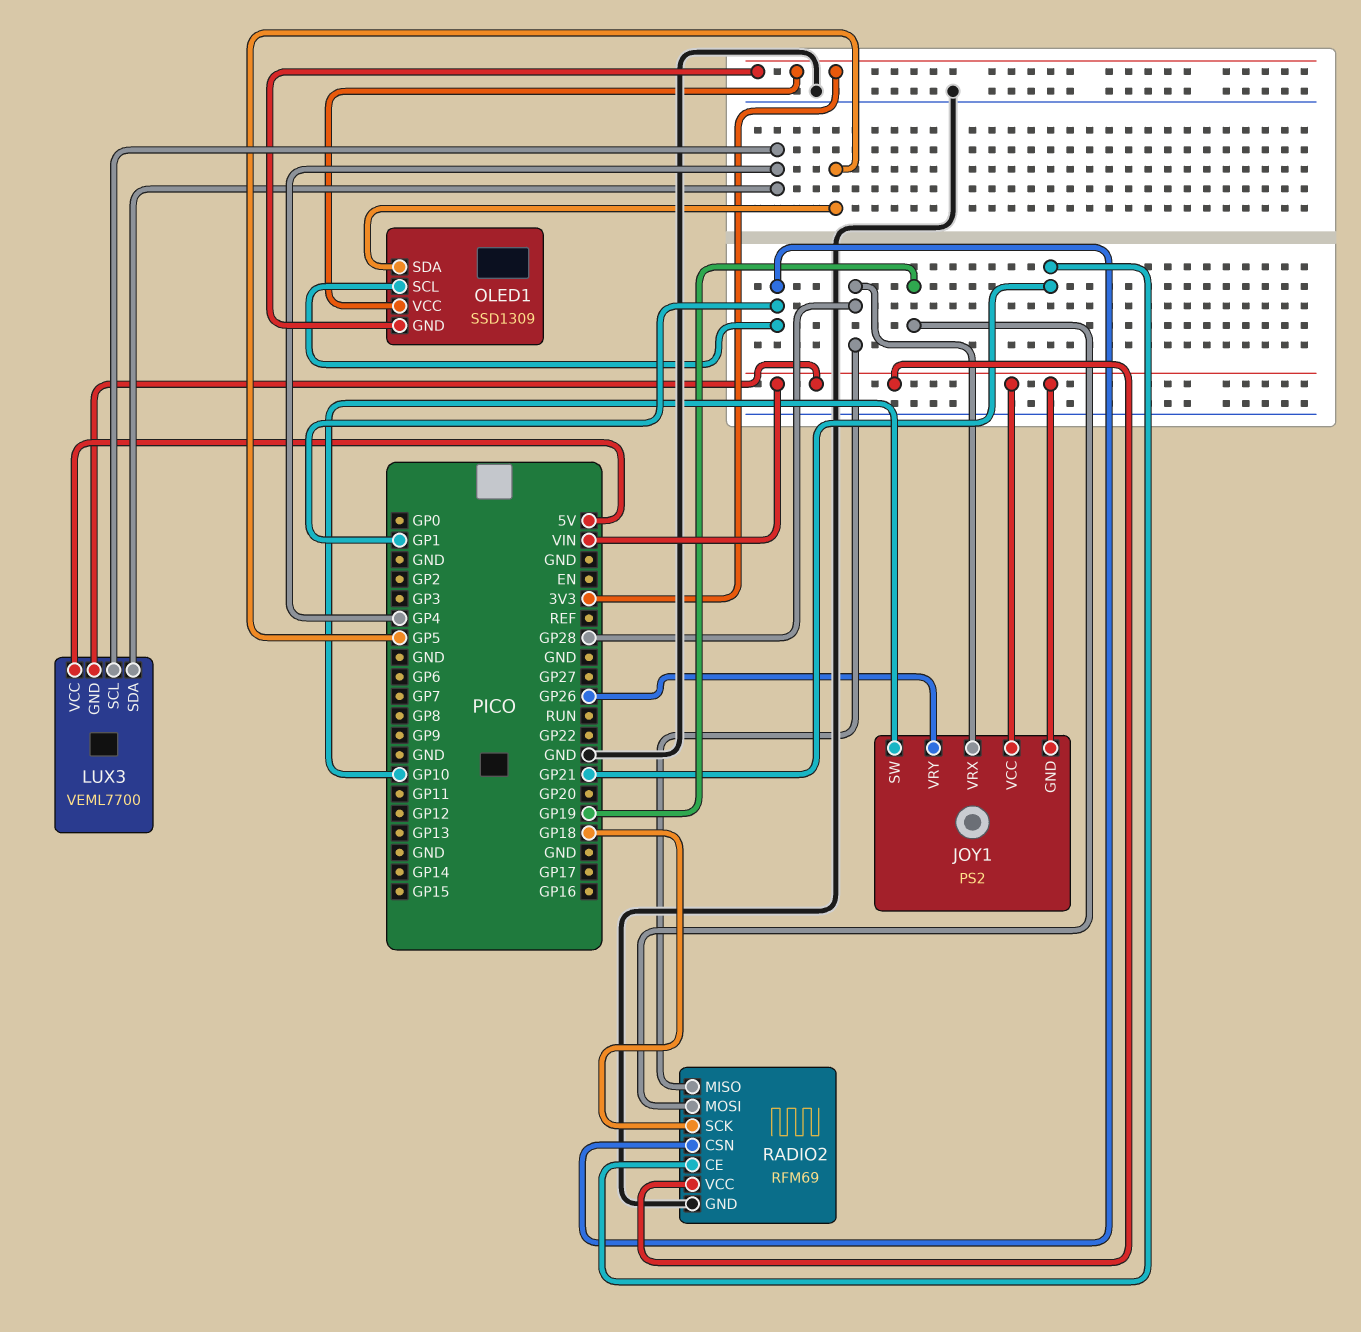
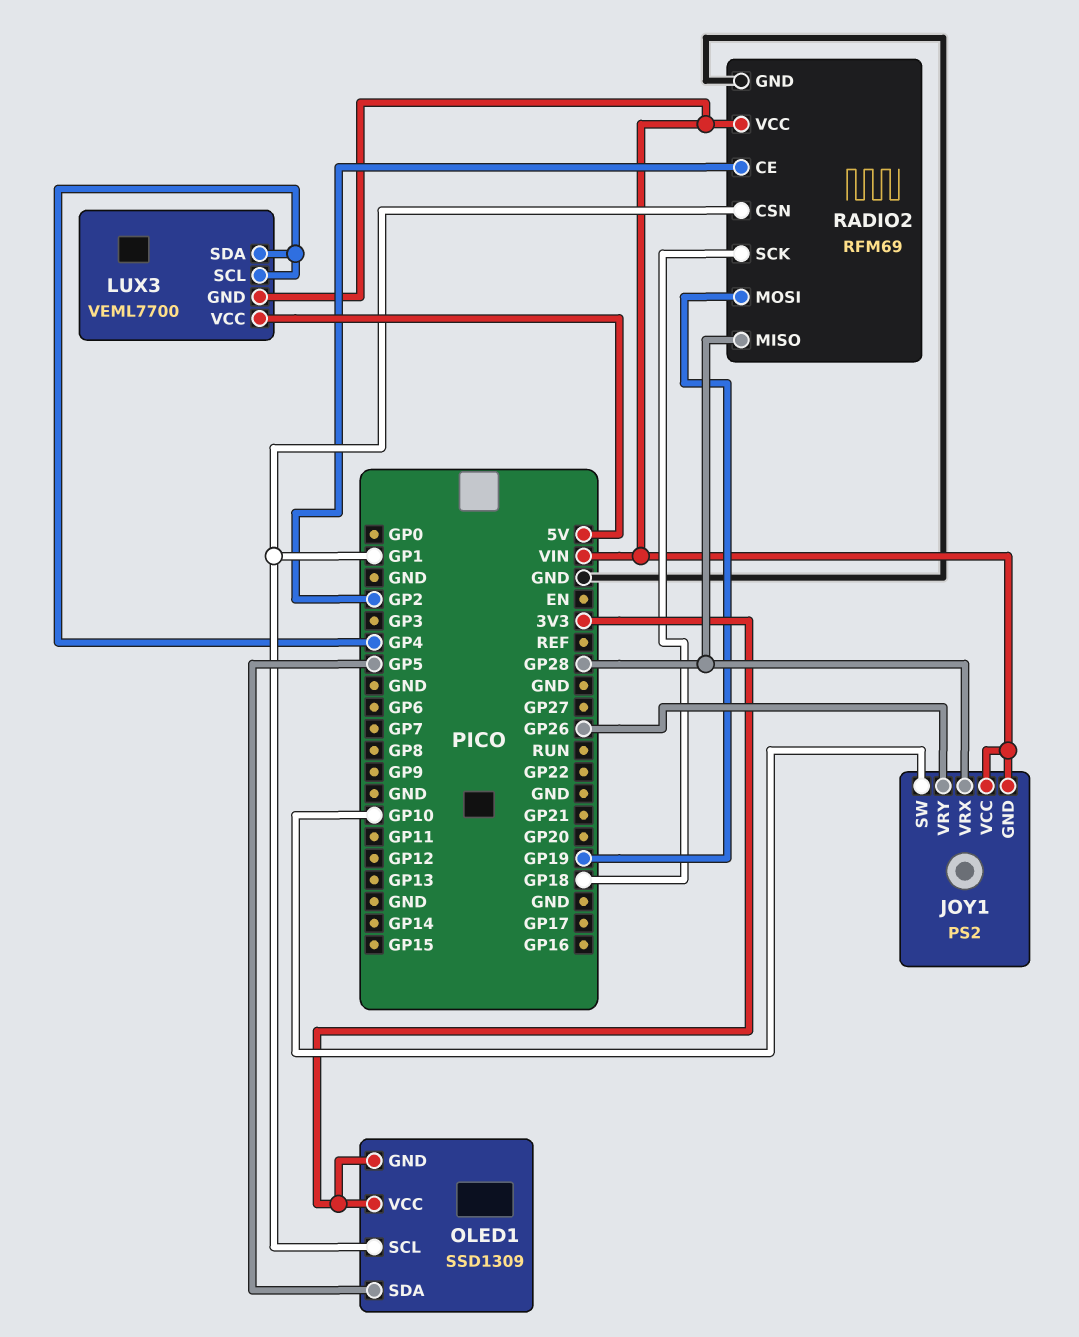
RADIO2 pin CE: GP21 -> GP2

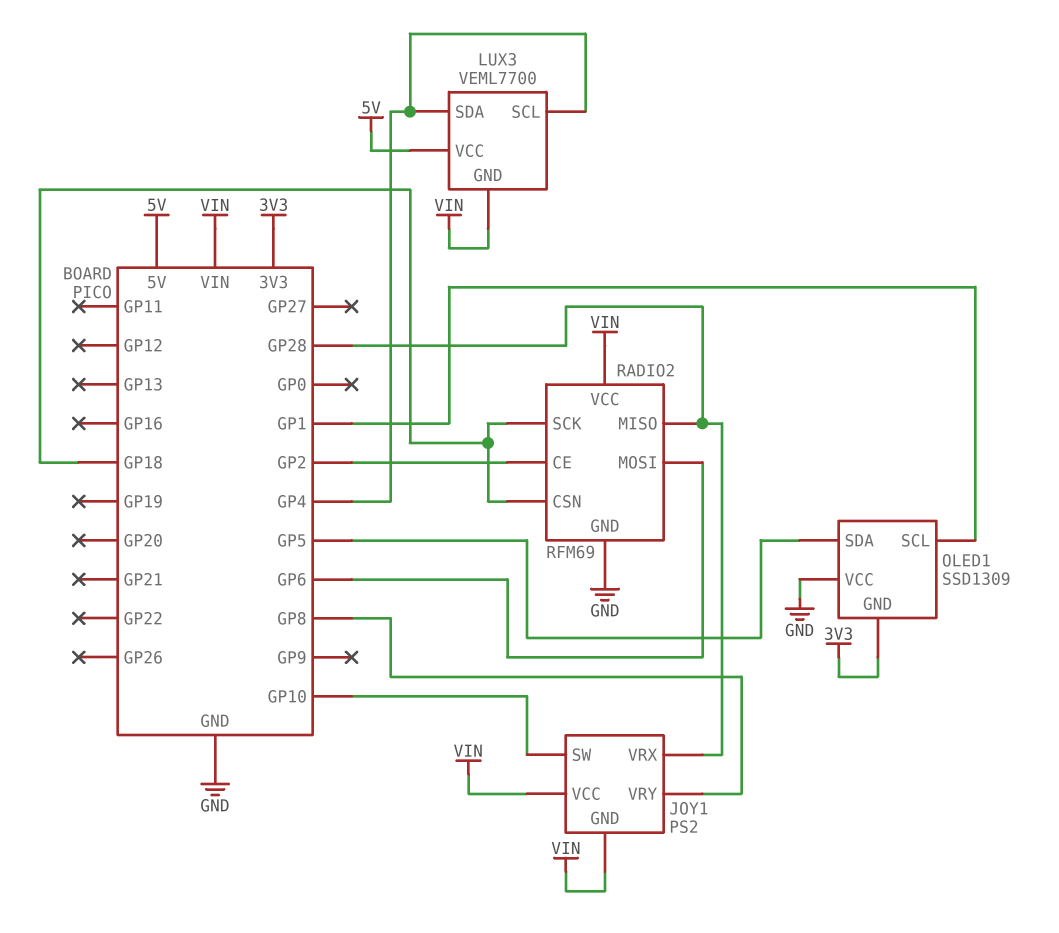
JOY1 pin VRY: GP26 -> GP8
OLED1 pin VCC: 3V3 -> GND
RADIO2 pin CSN: GP1 -> GP18
RADIO2 pin MOSI: GP19 -> GP6

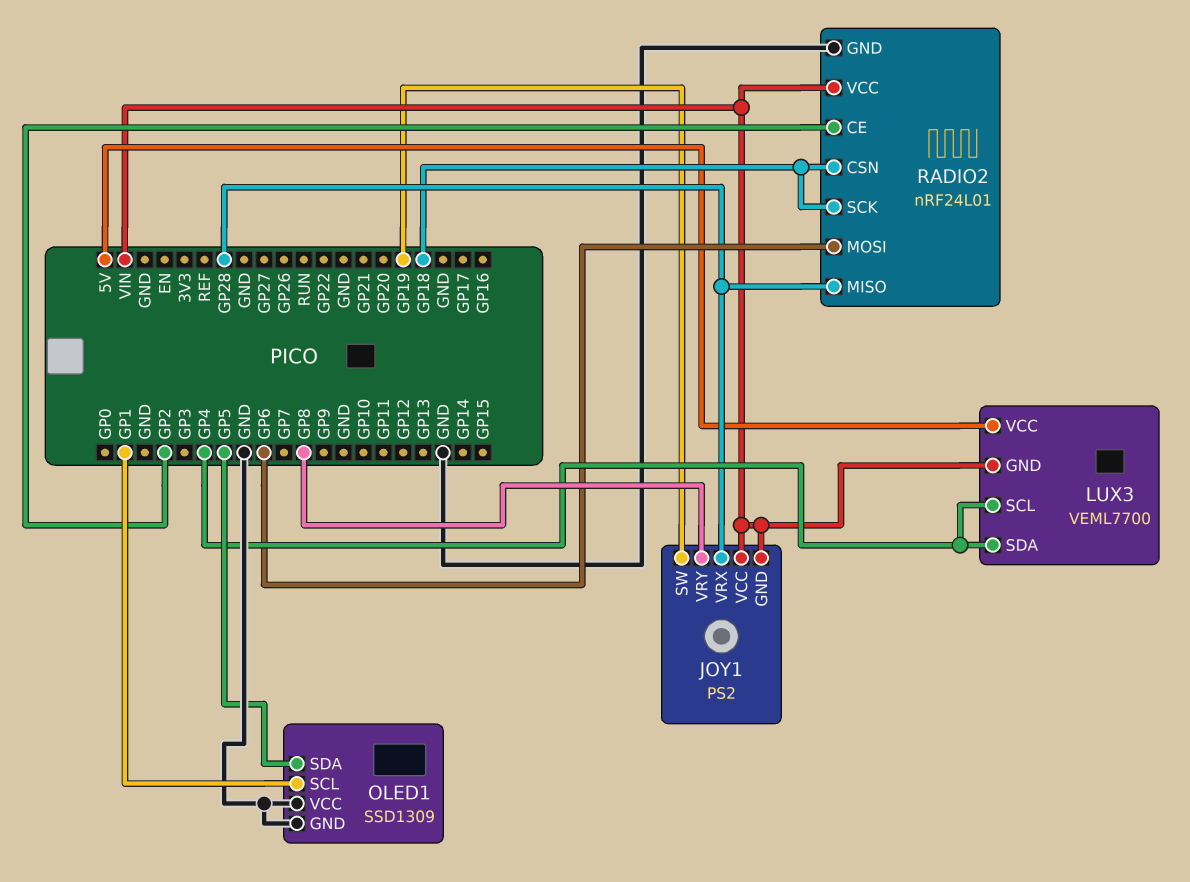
JOY1 pin SW: GP10 -> GP19
OLED1 pin GND: 3V3 -> GND
RADIO2: RFM69 -> nRF24L01

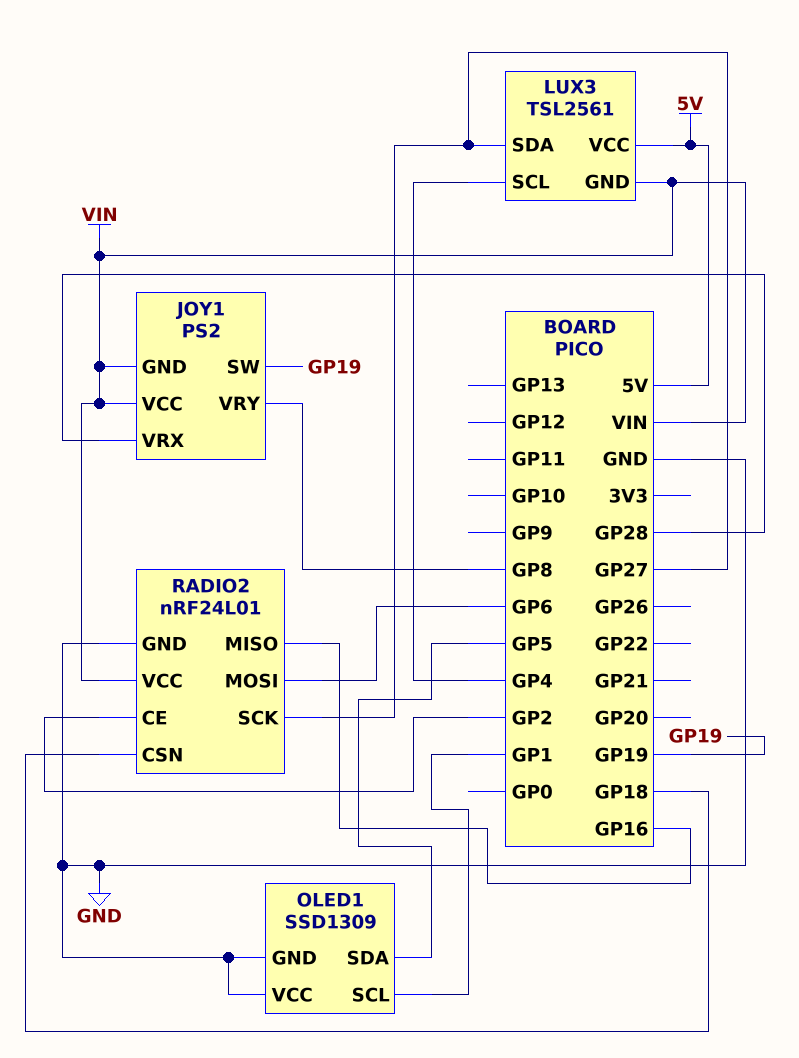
LUX3: VEML7700 -> TSL2561
LUX3 pin SDA: GP4 -> GP27
RADIO2 pin MISO: GP28 -> GP16
RADIO2 pin SCK: GP18 -> GP27

